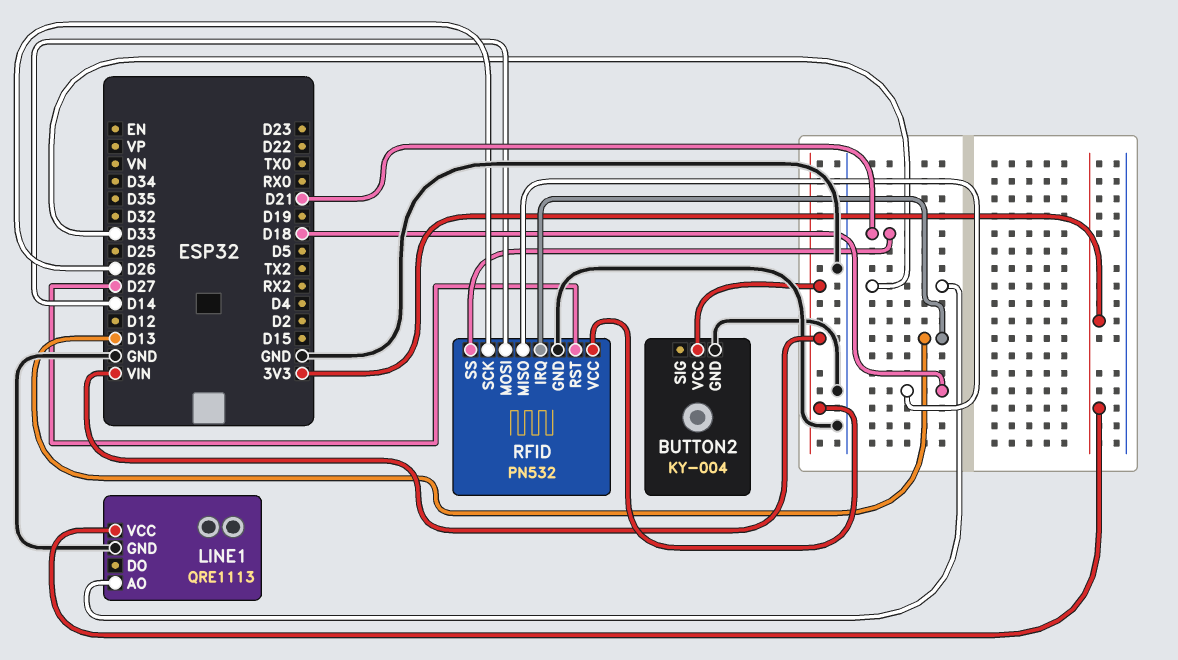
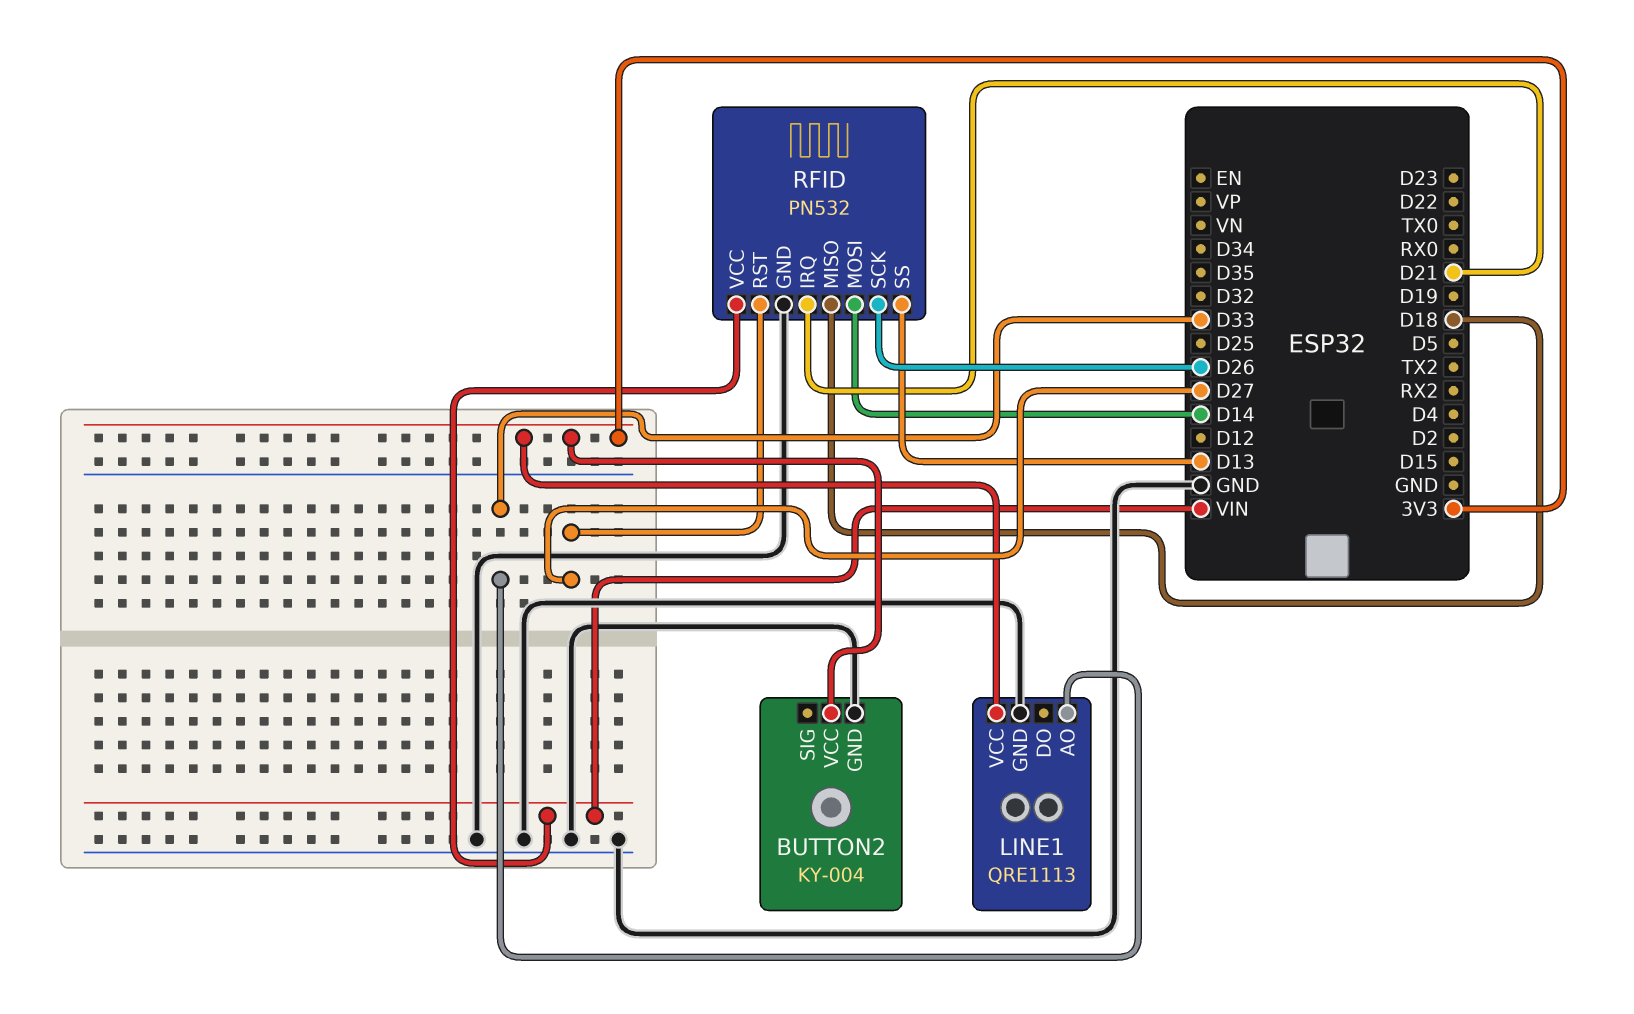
BUTTON2 pin VCC: VIN -> 3V3
RFID pin IRQ: D13 -> D21
RFID pin SS: D21 -> D13

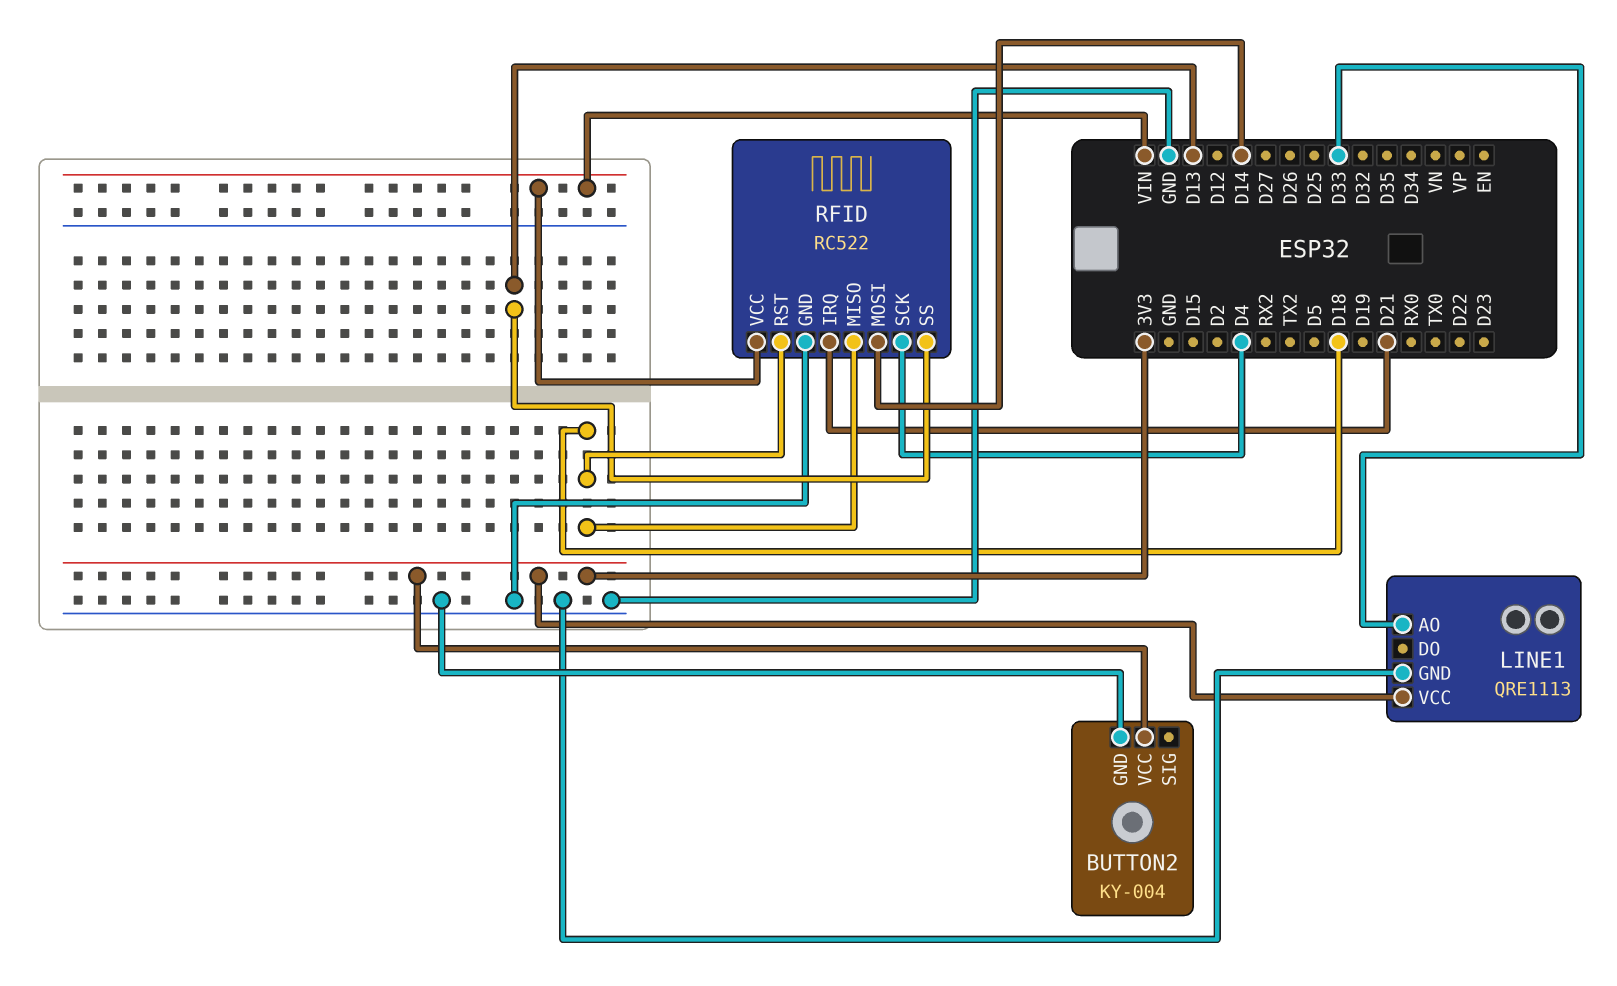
RFID: PN532 -> RC522
RFID pin RST: D27 -> D18
RFID pin SCK: D26 -> D4

